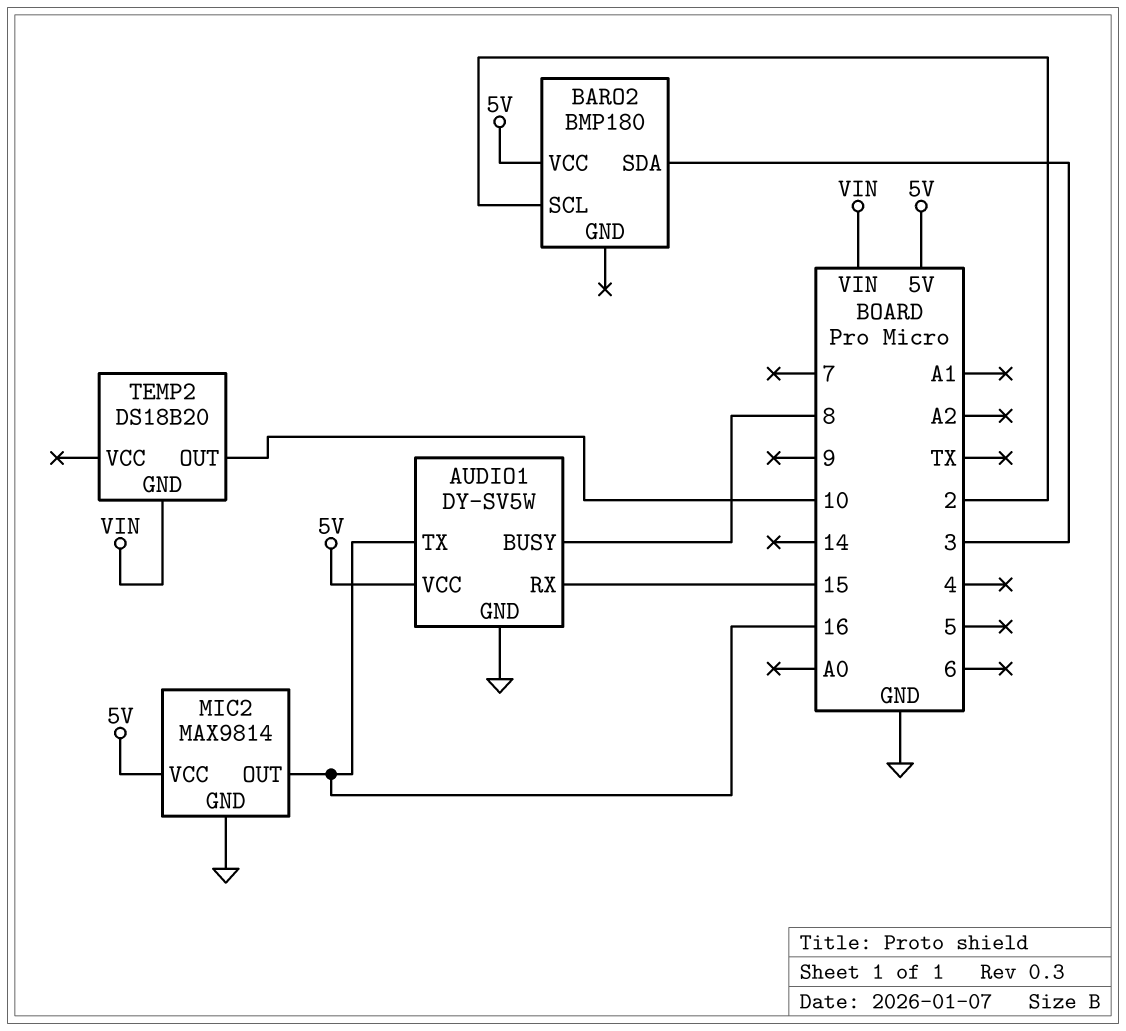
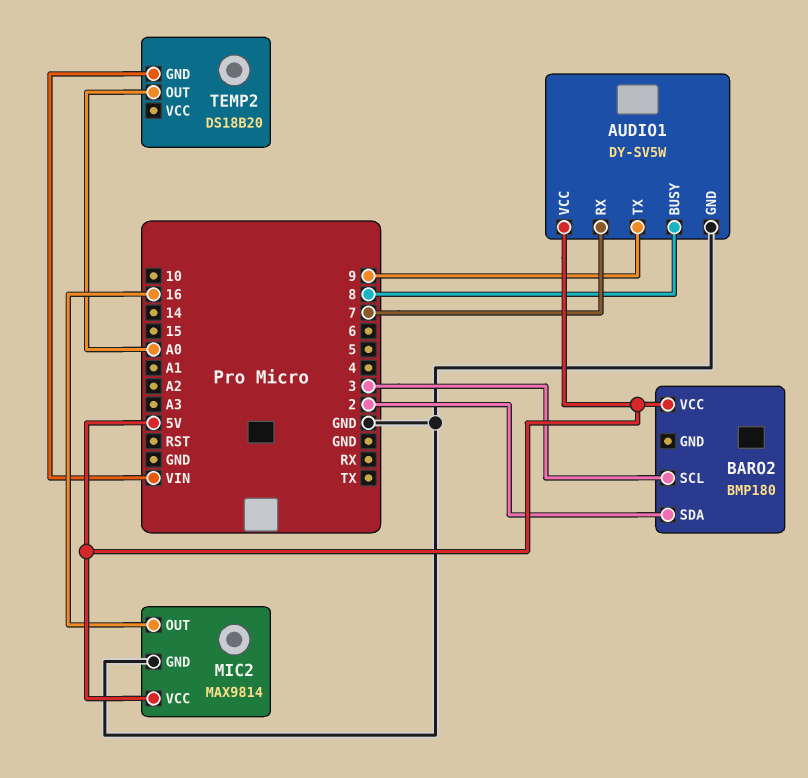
AUDIO1 pin RX: 15 -> 7
AUDIO1 pin TX: 16 -> 9
BARO2 pin SCL: 2 -> 3
BARO2 pin SDA: 3 -> 2
TEMP2 pin OUT: 10 -> A0

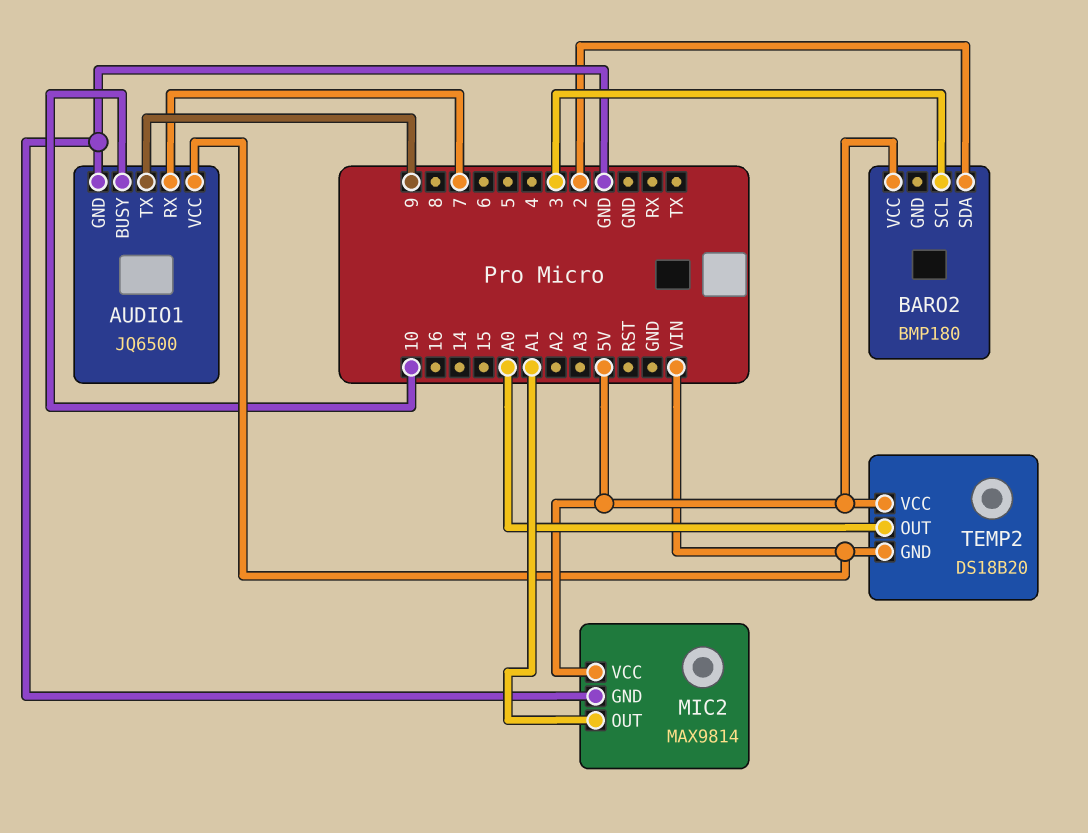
AUDIO1: DY-SV5W -> JQ6500
AUDIO1 pin BUSY: 8 -> 10
AUDIO1 pin VCC: 5V -> VIN
MIC2 pin OUT: 16 -> A1
TEMP2 pin VCC: none -> 5V

